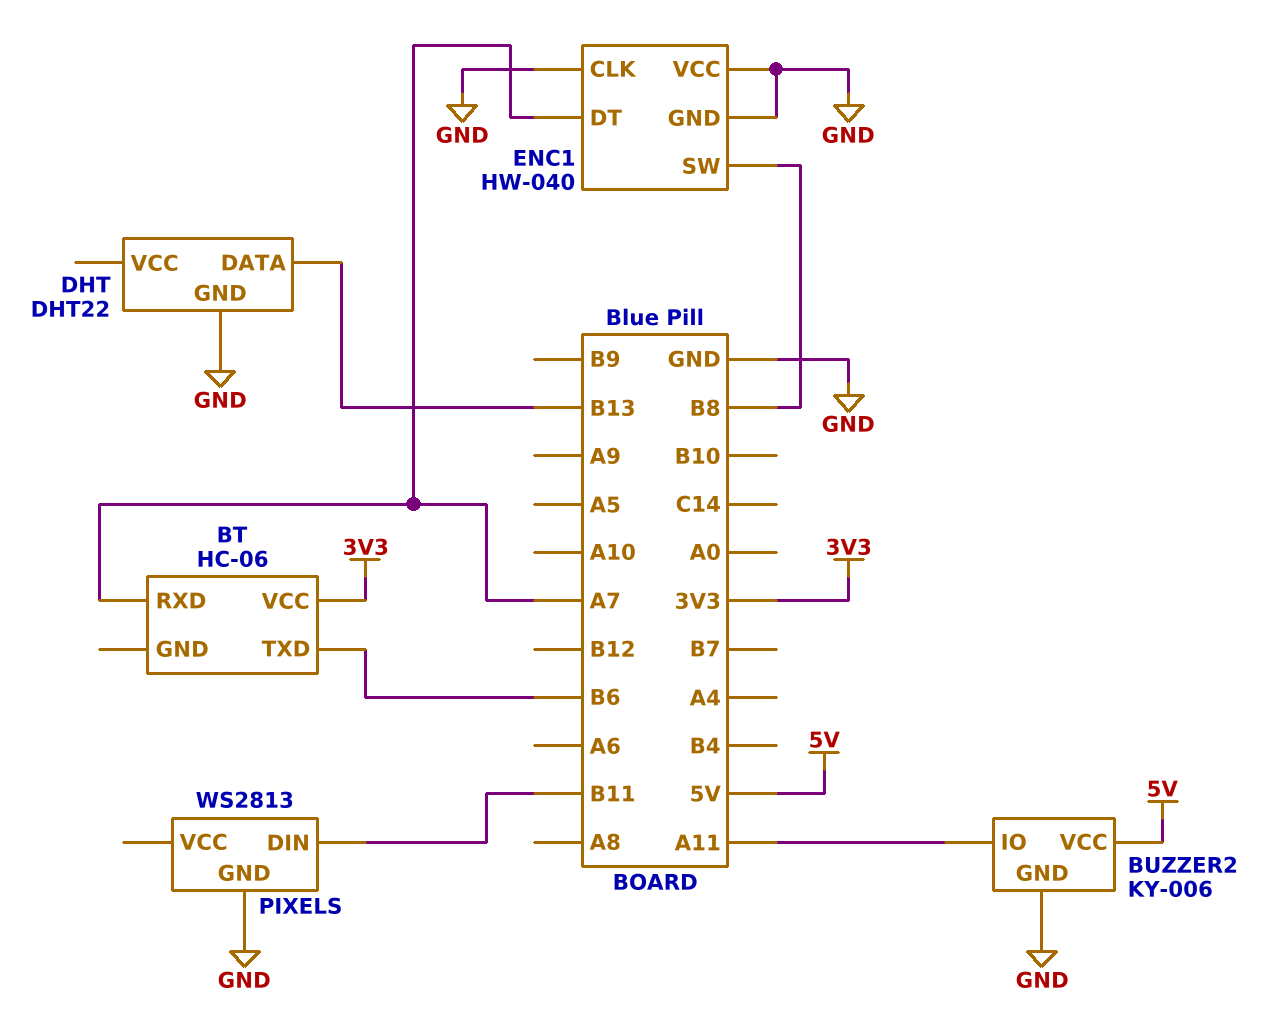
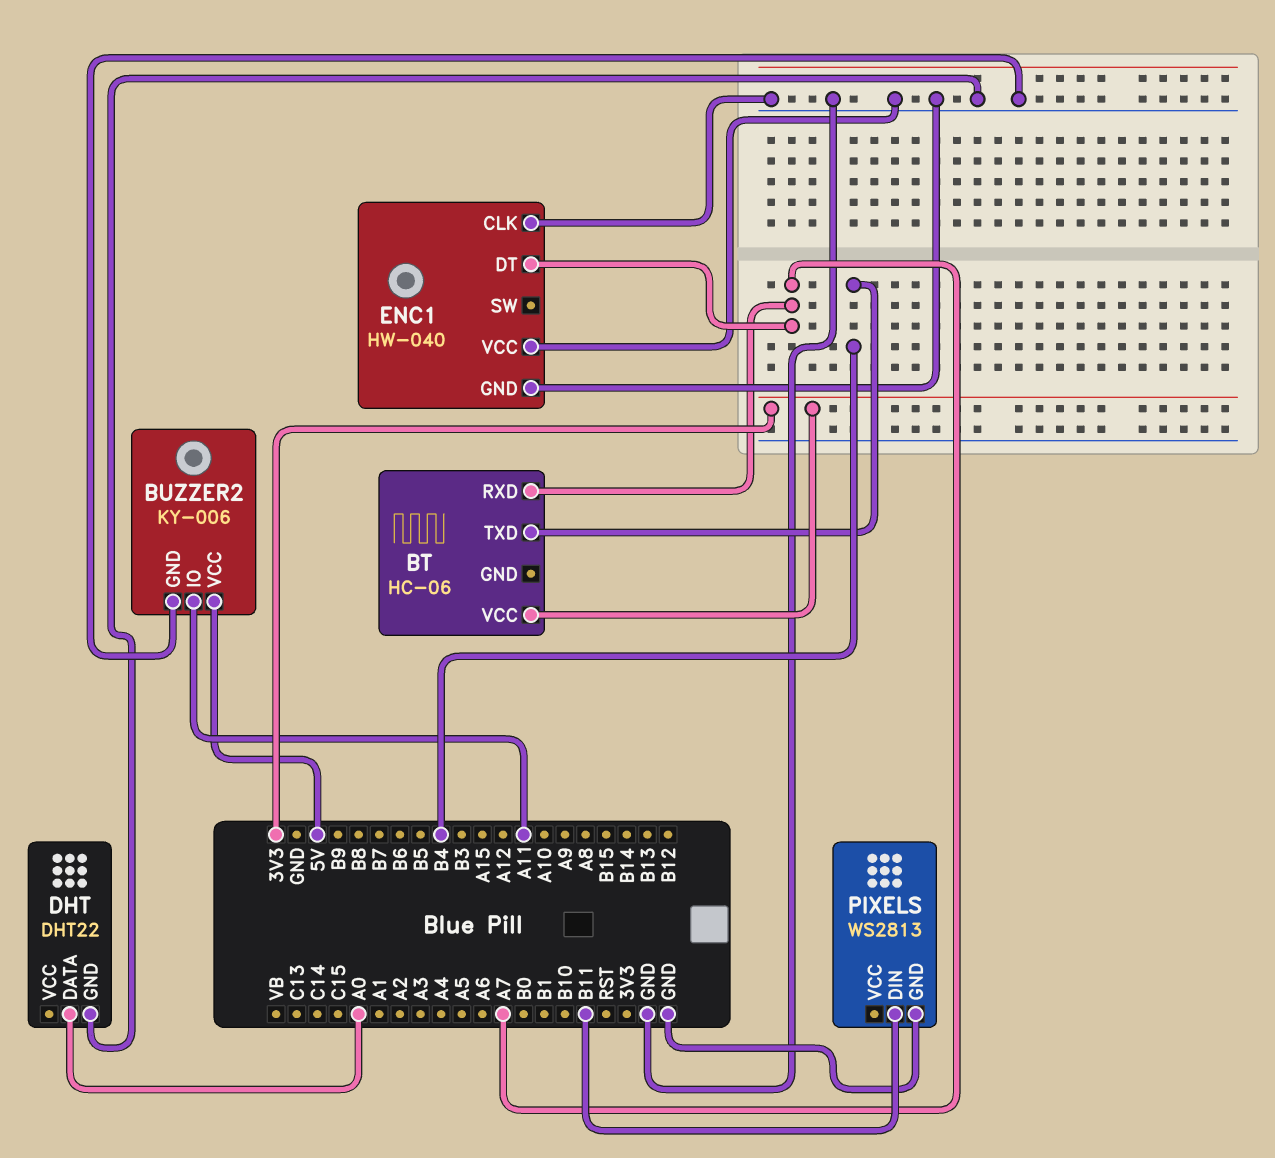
BT pin TXD: B6 -> B4
DHT pin DATA: B13 -> A0
ENC1 pin SW: B8 -> none

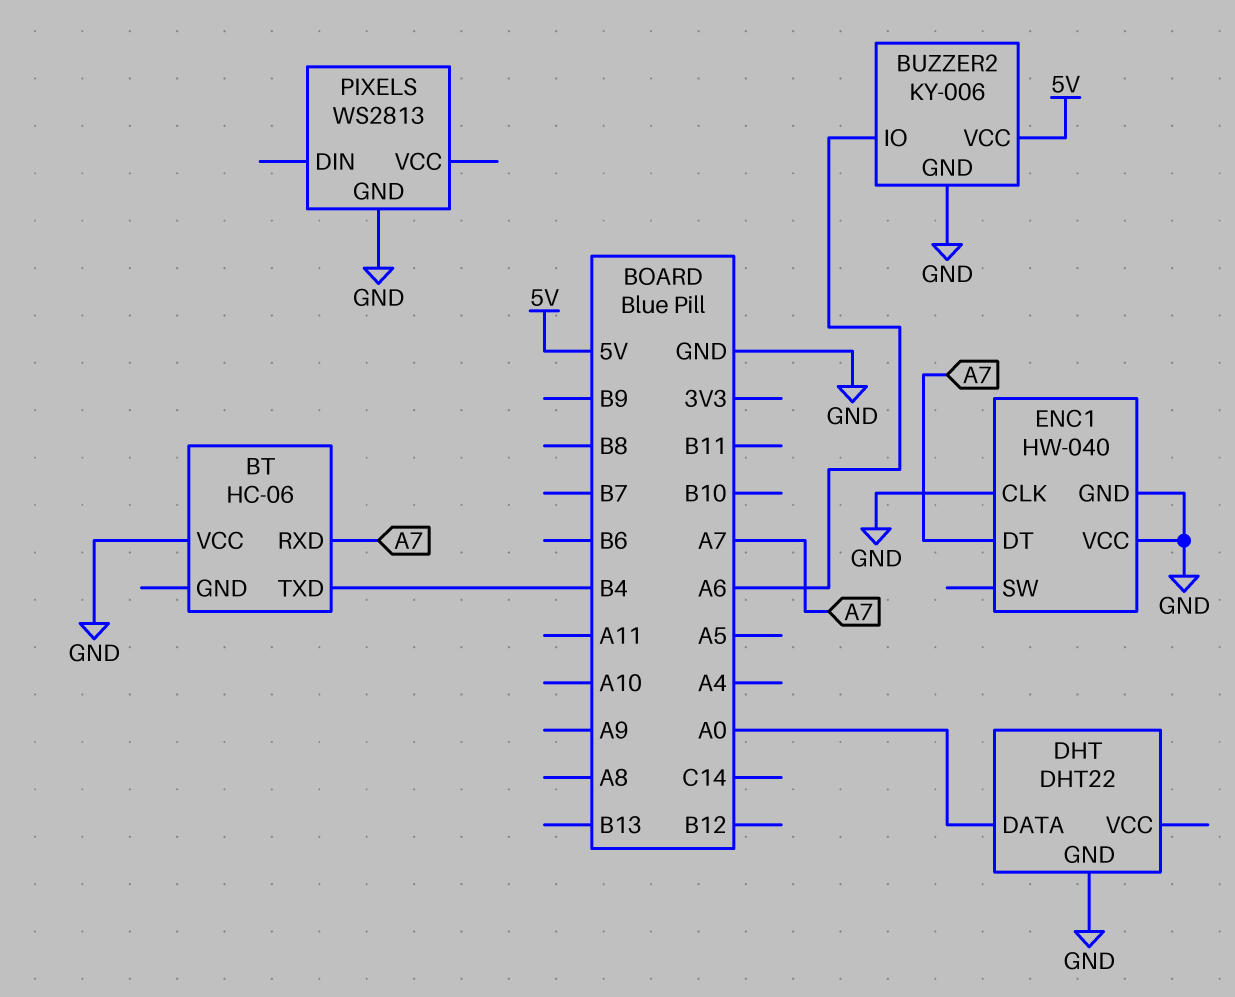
BT pin VCC: 3V3 -> GND
BUZZER2 pin IO: A11 -> A6
PIXELS pin DIN: B11 -> none

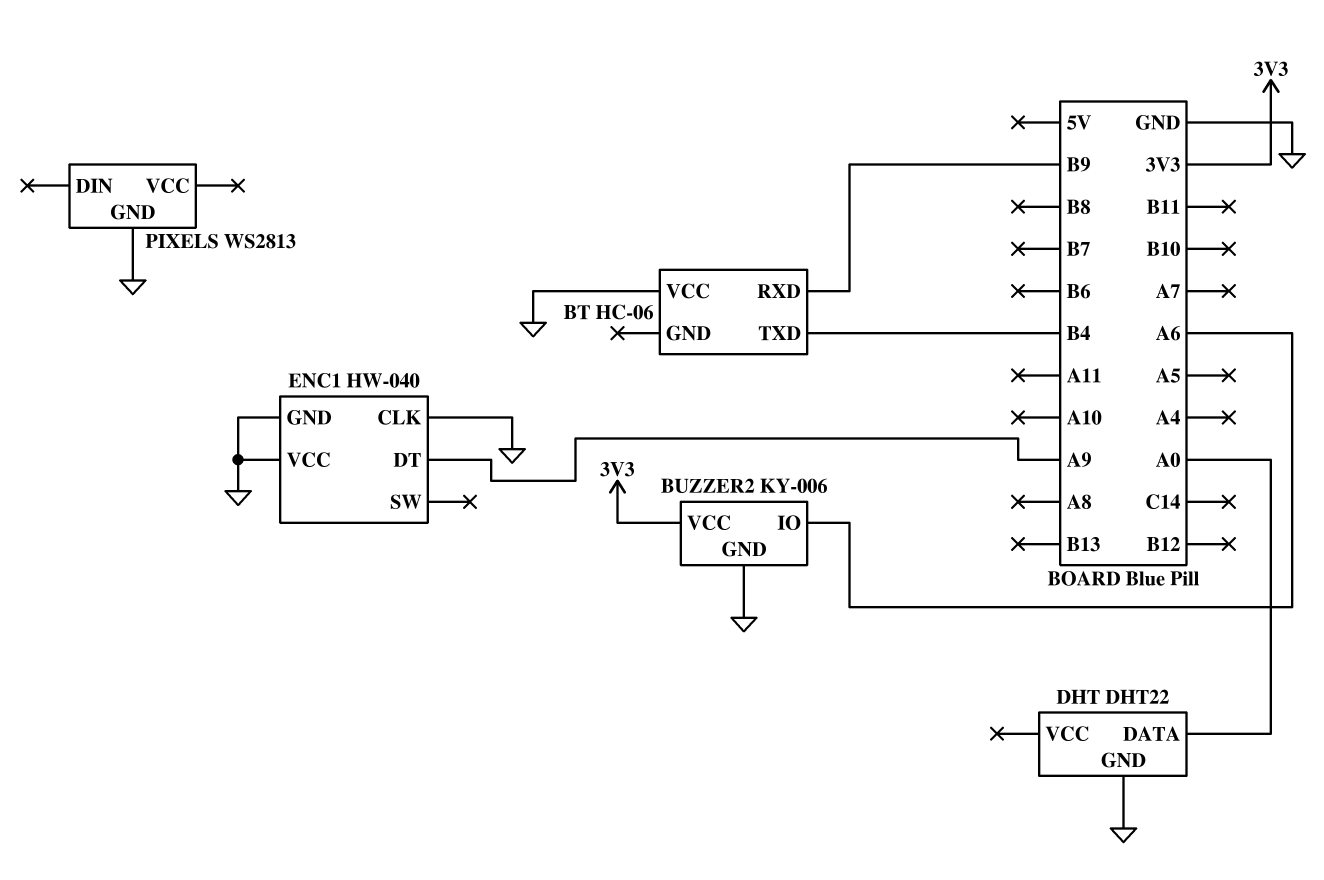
BT pin RXD: A7 -> B9
BUZZER2 pin VCC: 5V -> 3V3
ENC1 pin DT: A7 -> A9

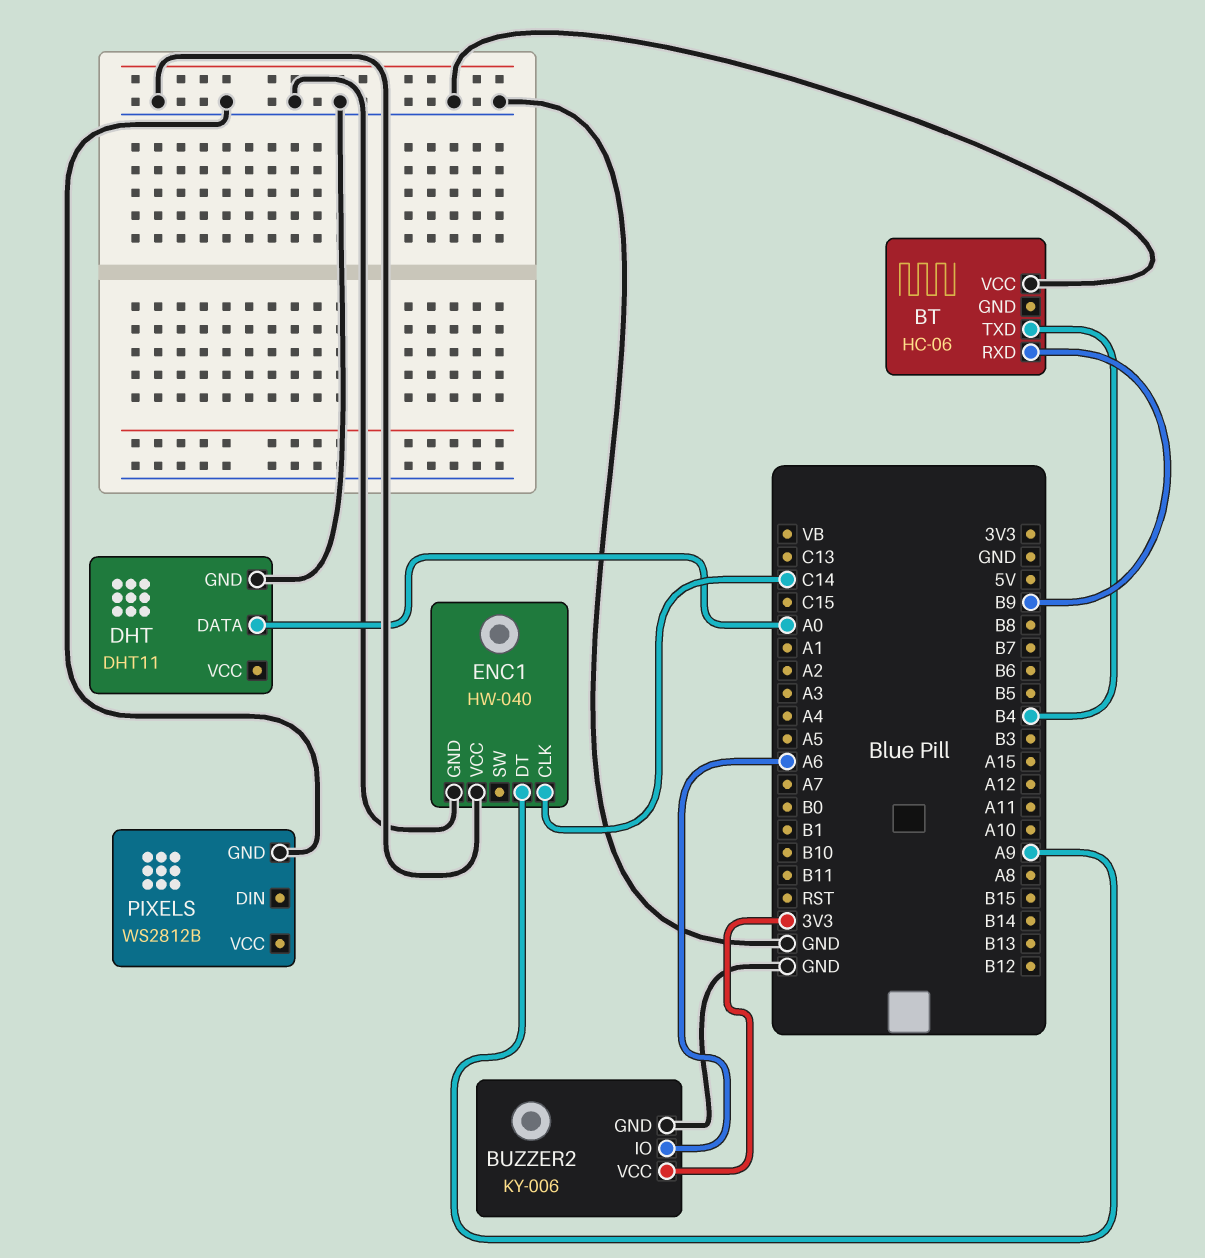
DHT: DHT22 -> DHT11
ENC1 pin CLK: GND -> C14
PIXELS: WS2813 -> WS2812B

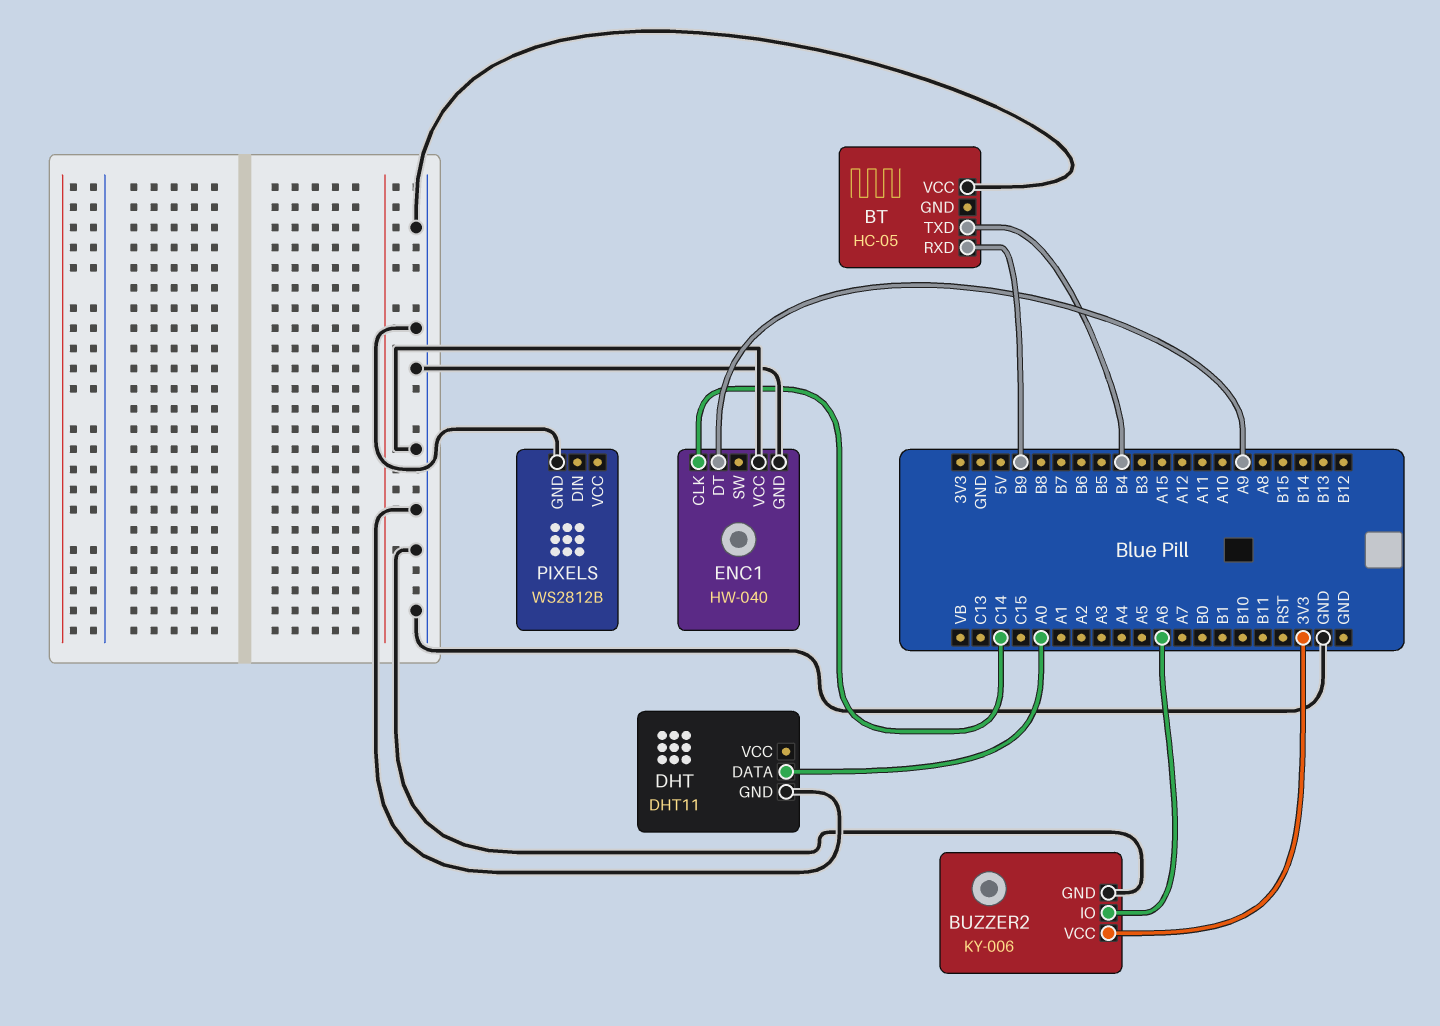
BT: HC-06 -> HC-05

